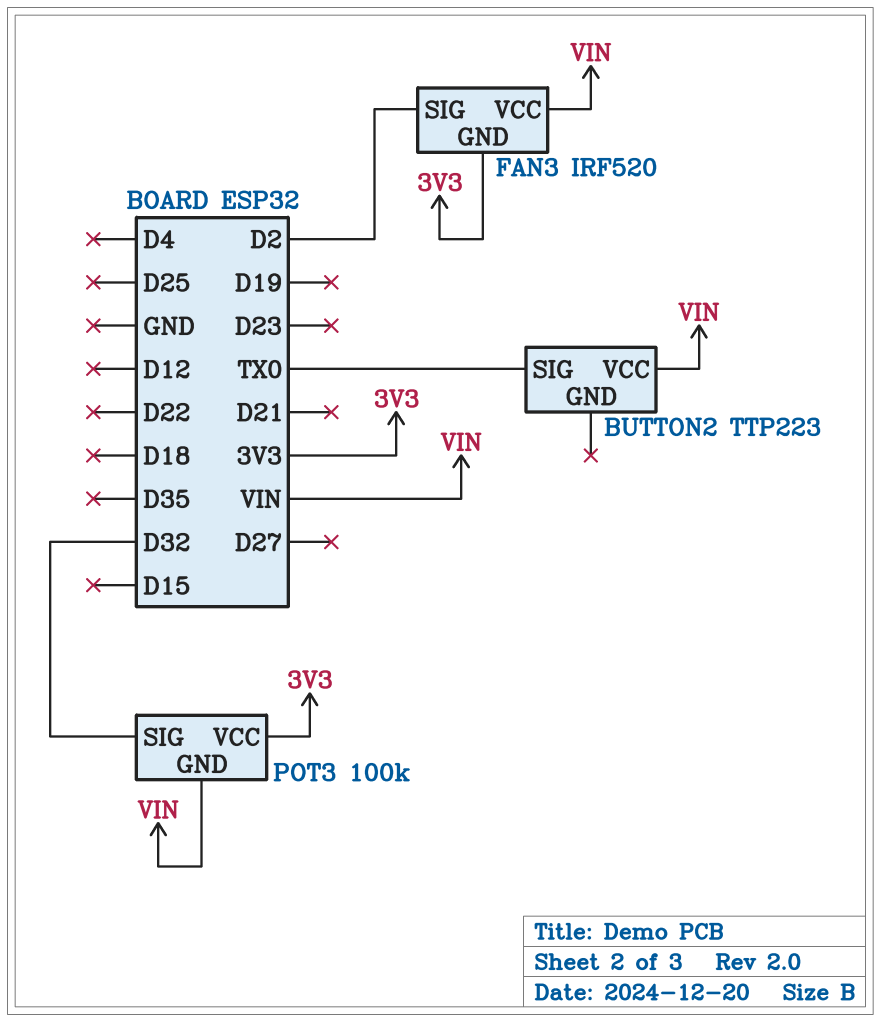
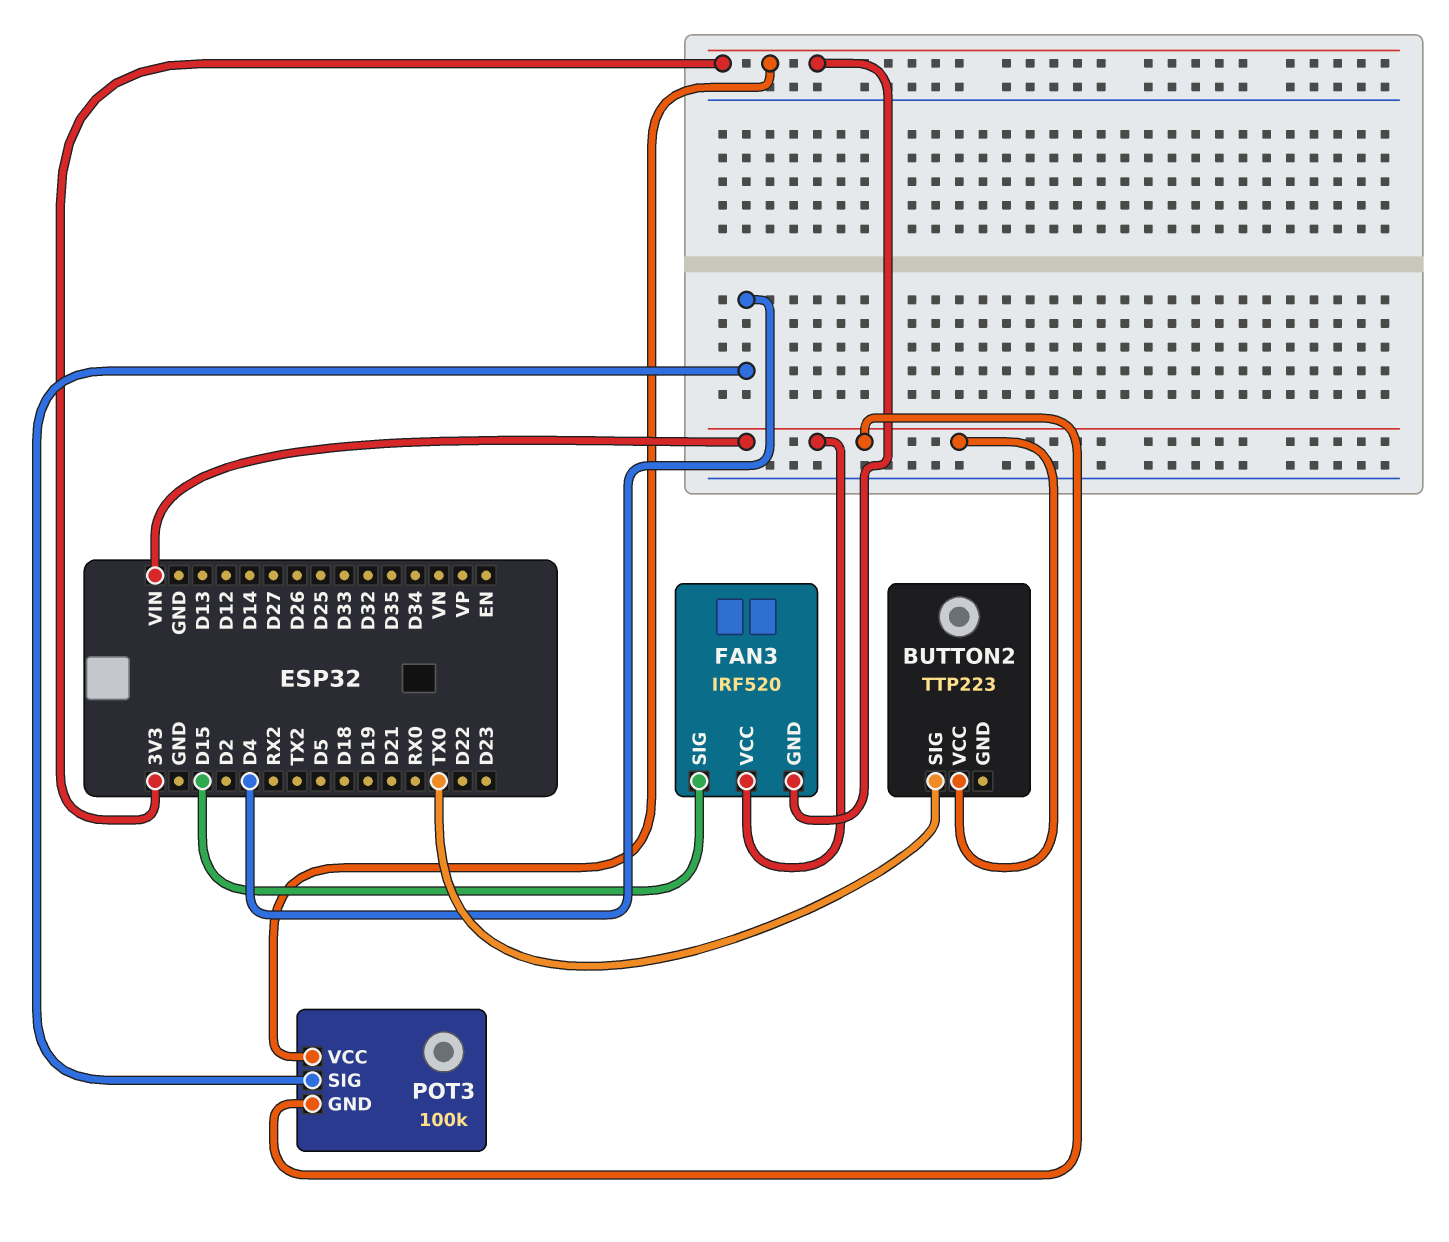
FAN3 pin SIG: D2 -> D15
POT3 pin SIG: D32 -> D4

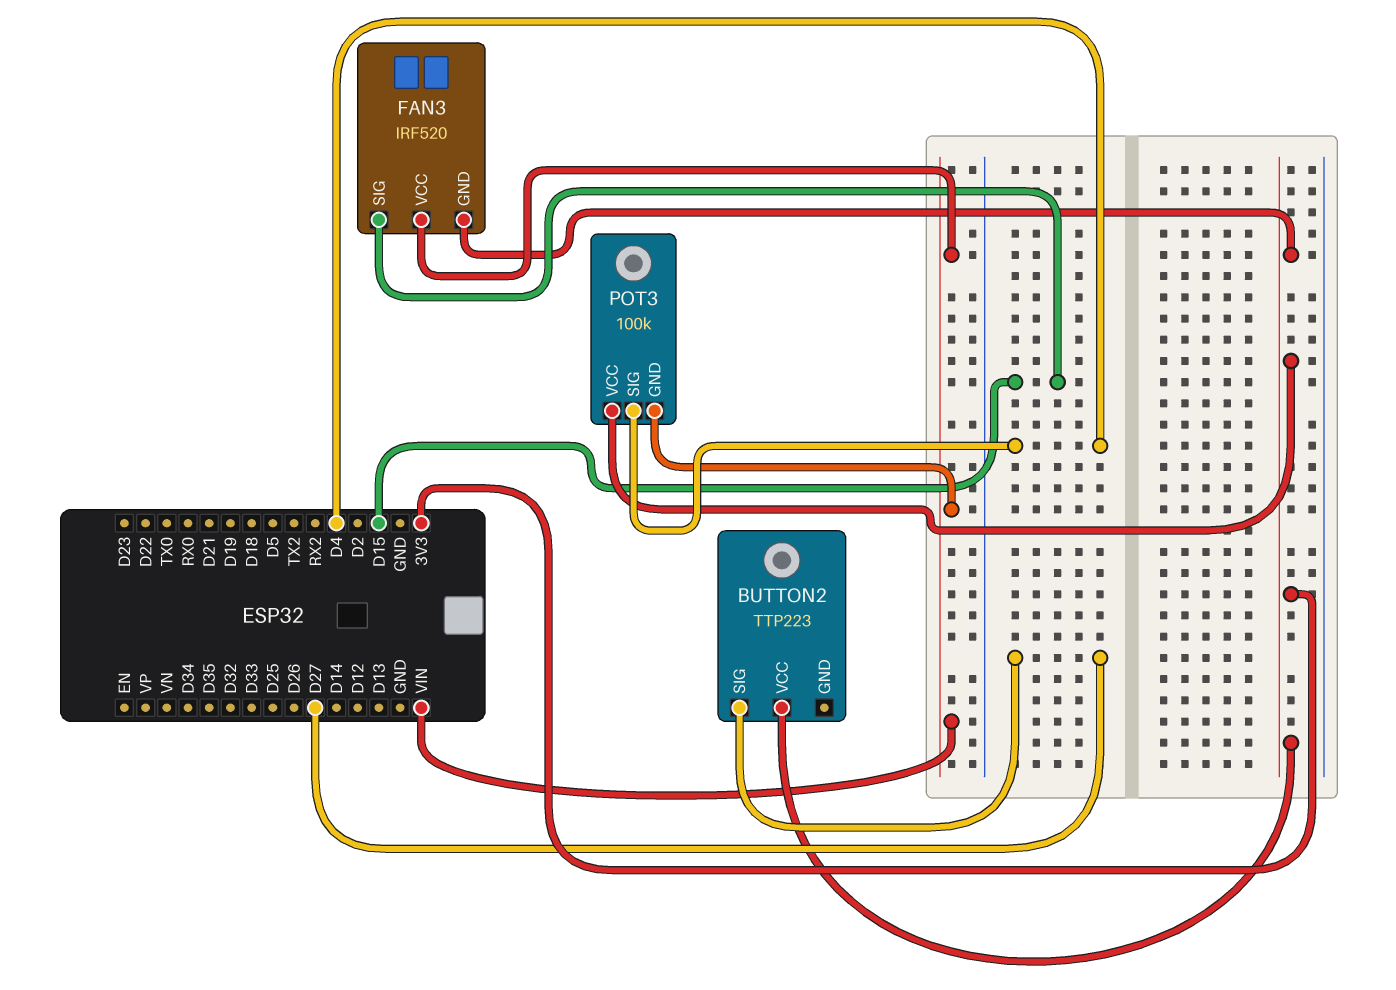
BUTTON2 pin SIG: TX0 -> D27
BUTTON2 pin VCC: VIN -> 3V3

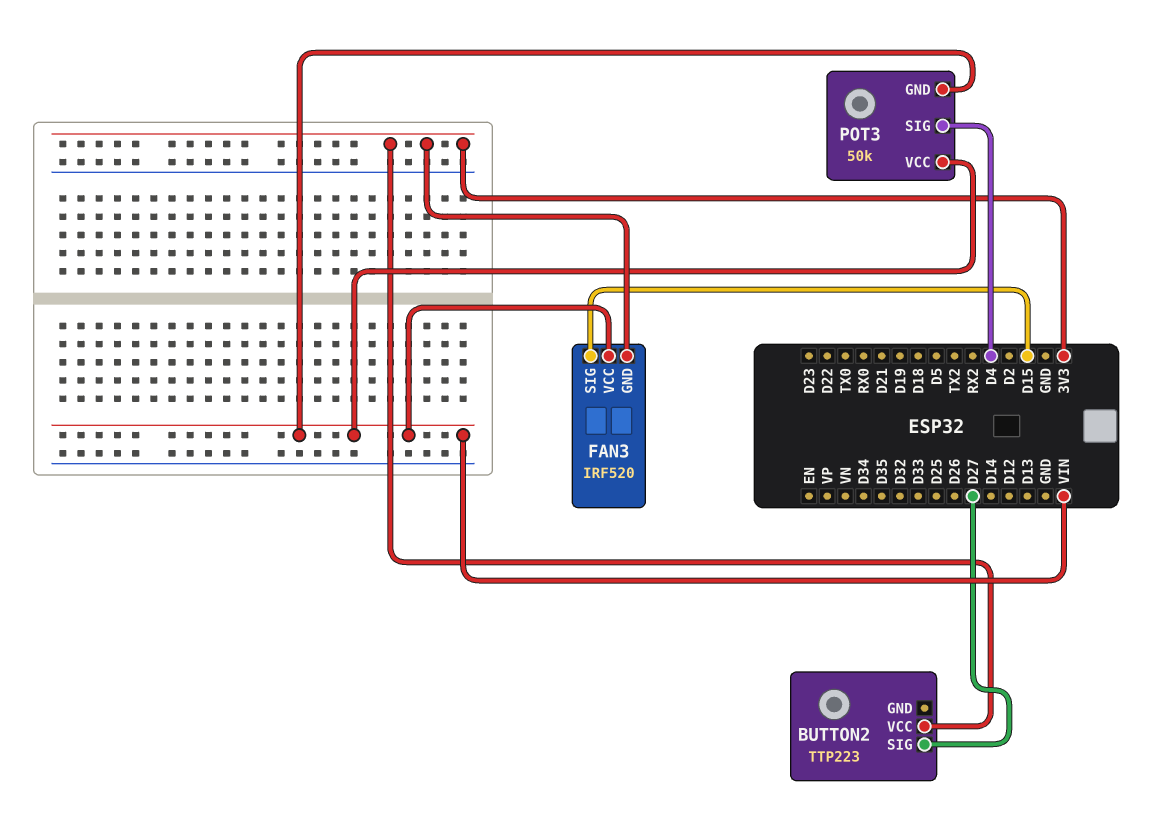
POT3: 100k -> 50k
POT3 pin VCC: 3V3 -> VIN

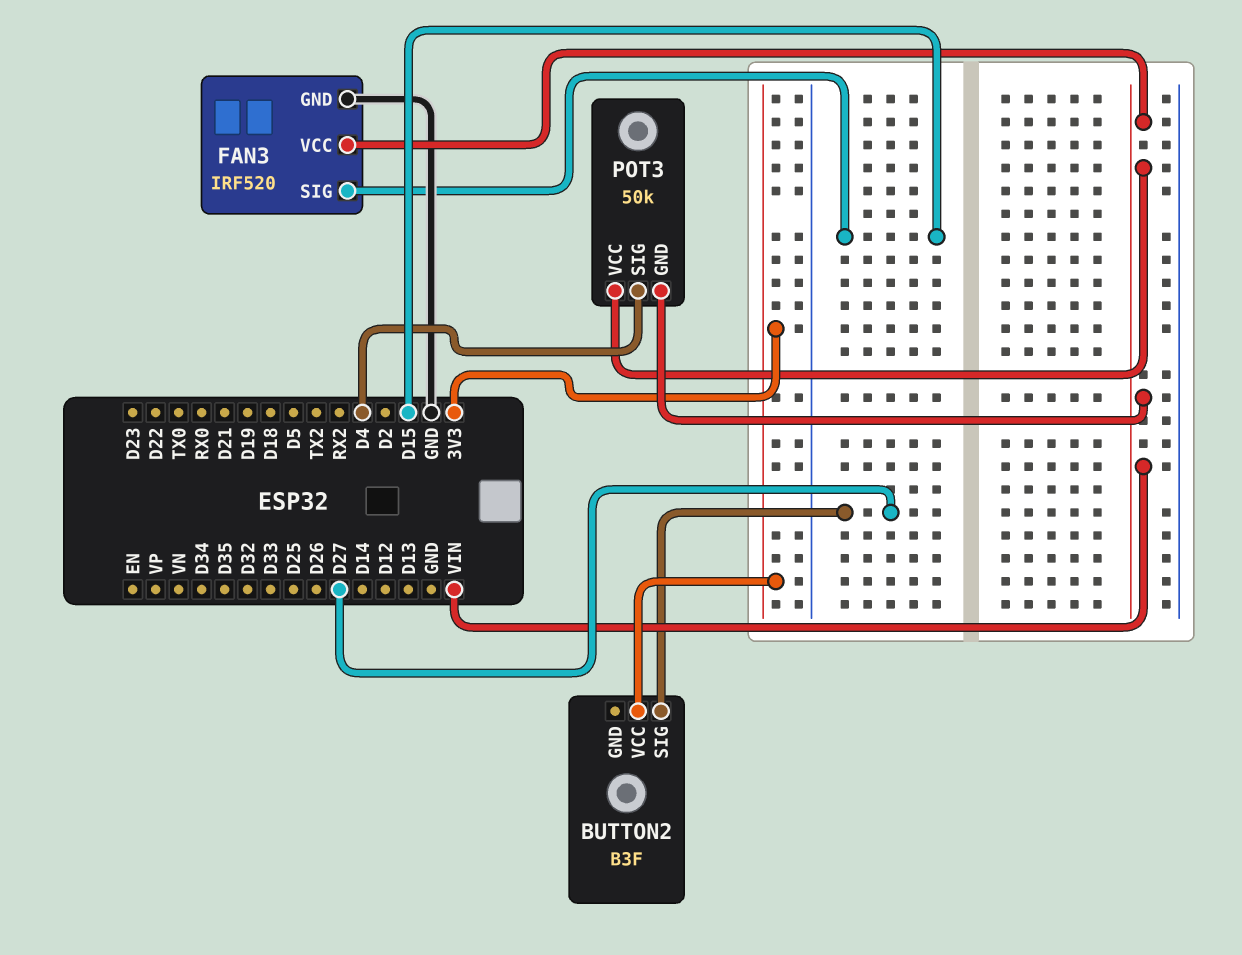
BUTTON2: TTP223 -> B3F
FAN3 pin GND: 3V3 -> GND

